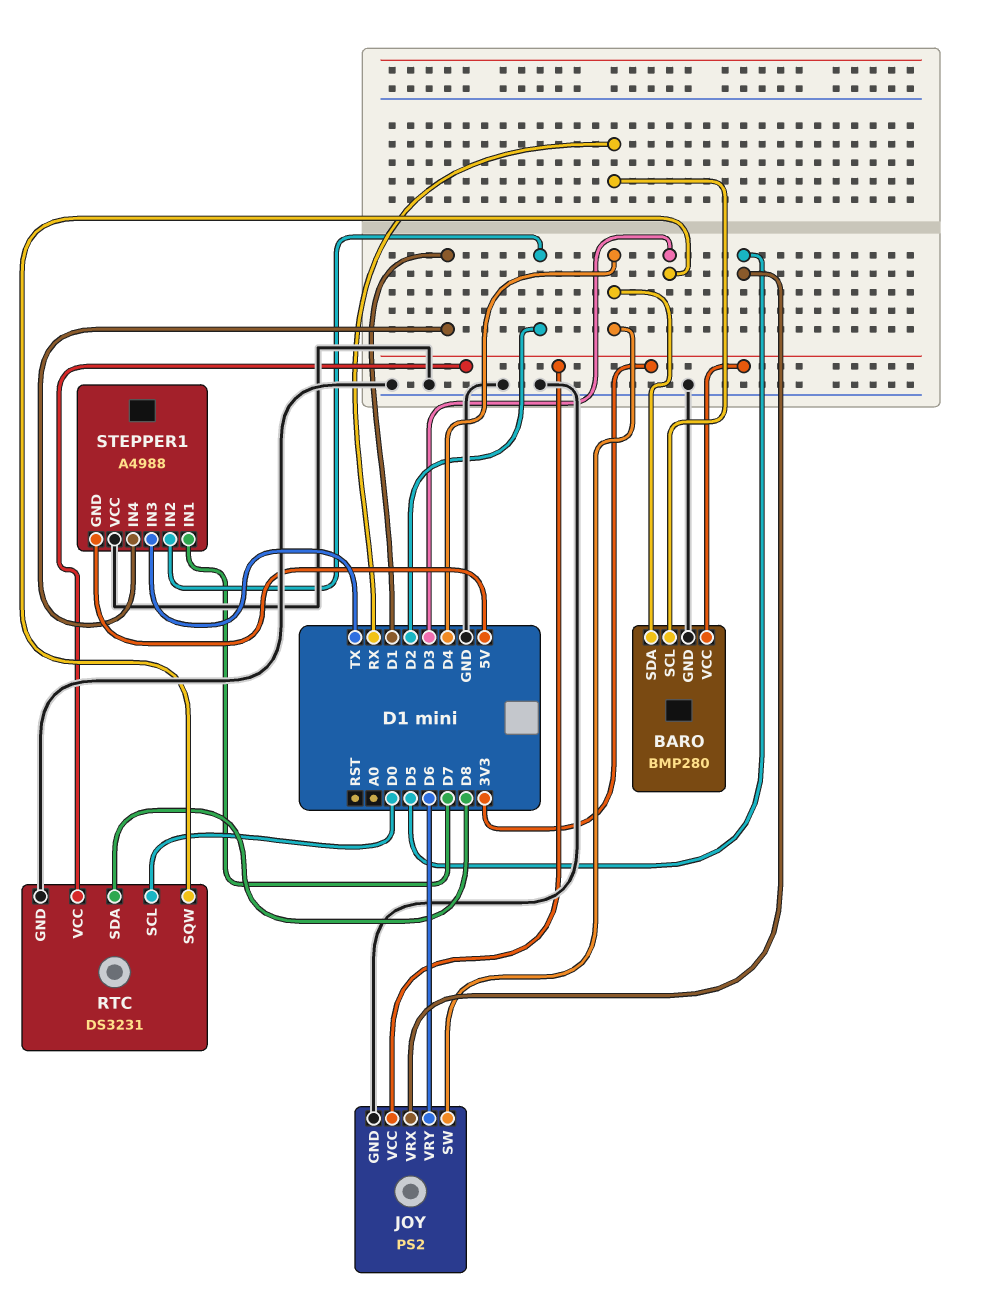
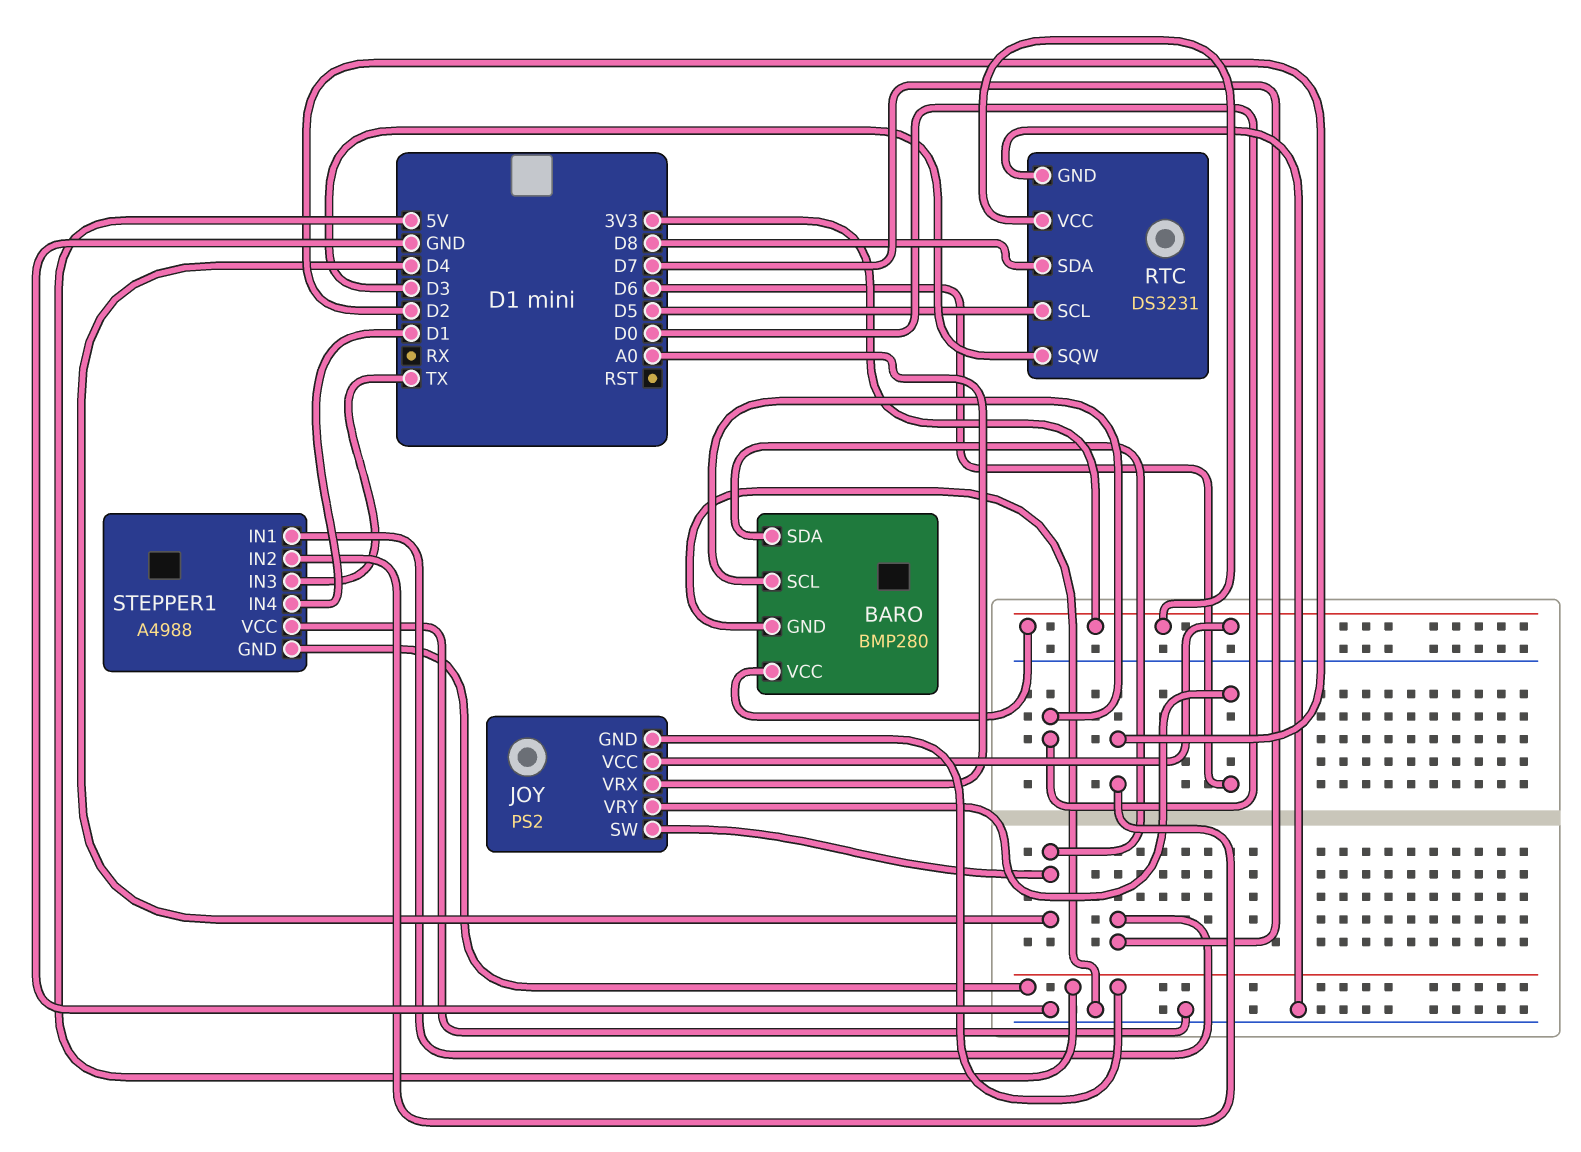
BARO pin SCL: RX -> D0
JOY pin GND: GND -> 5V
JOY pin VRX: D5 -> A0
RTC pin SCL: D0 -> D5

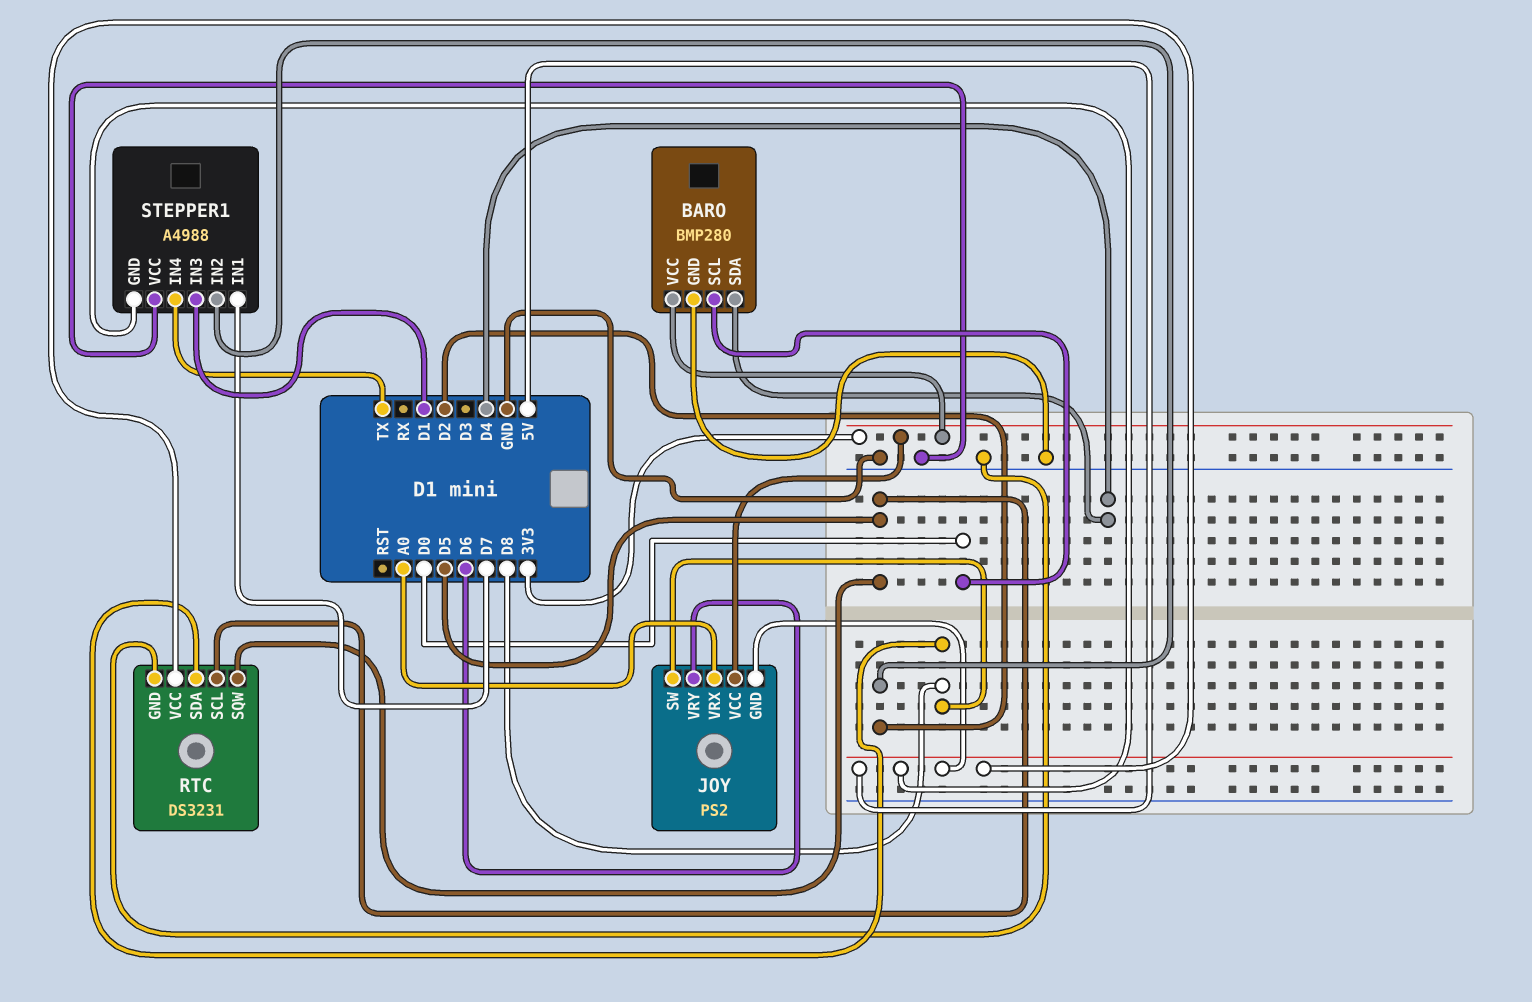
JOY pin SW: D4 -> D8
RTC pin SQW: D3 -> D5
RTC pin VCC: 3V3 -> 5V
STEPPER1 pin IN3: TX -> D1
STEPPER1 pin IN4: D1 -> TX

